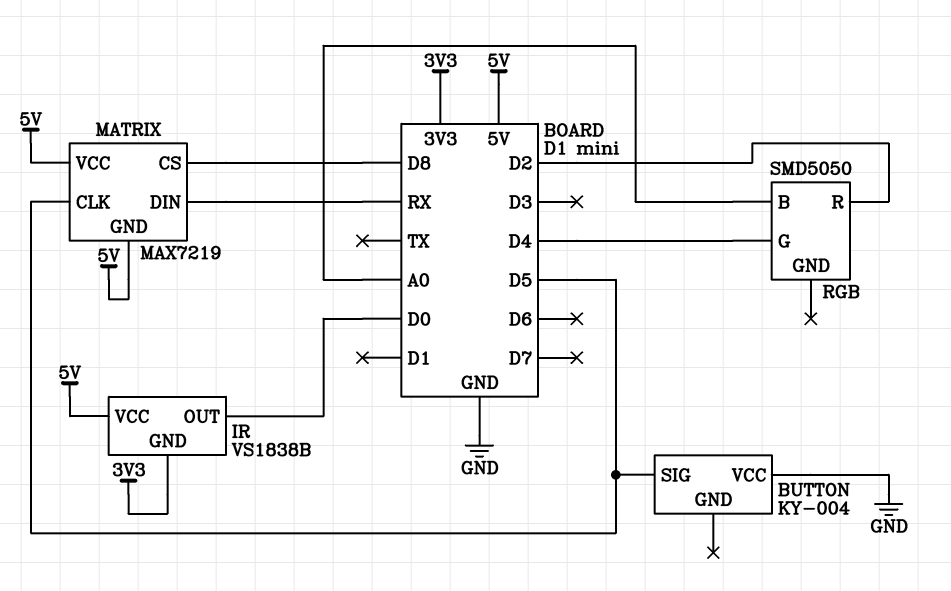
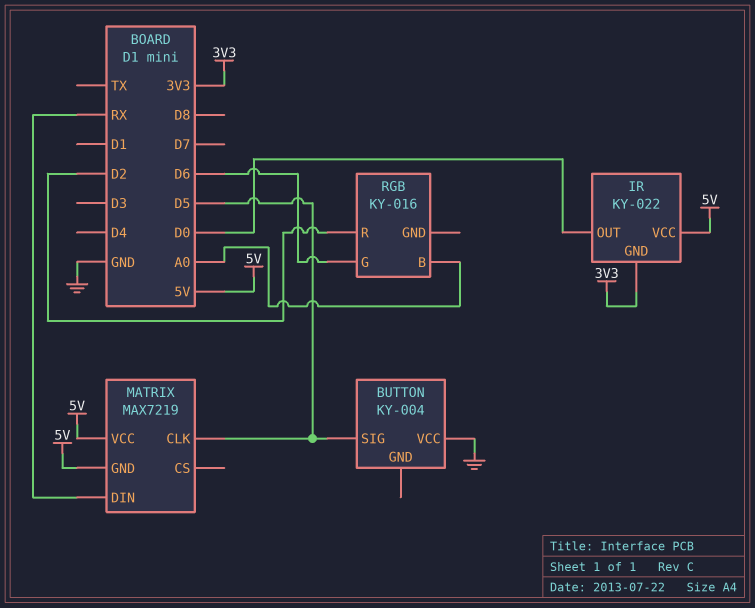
IR: VS1838B -> KY-022
MATRIX pin CS: D8 -> none
RGB: SMD5050 -> KY-016
RGB pin G: D4 -> D6

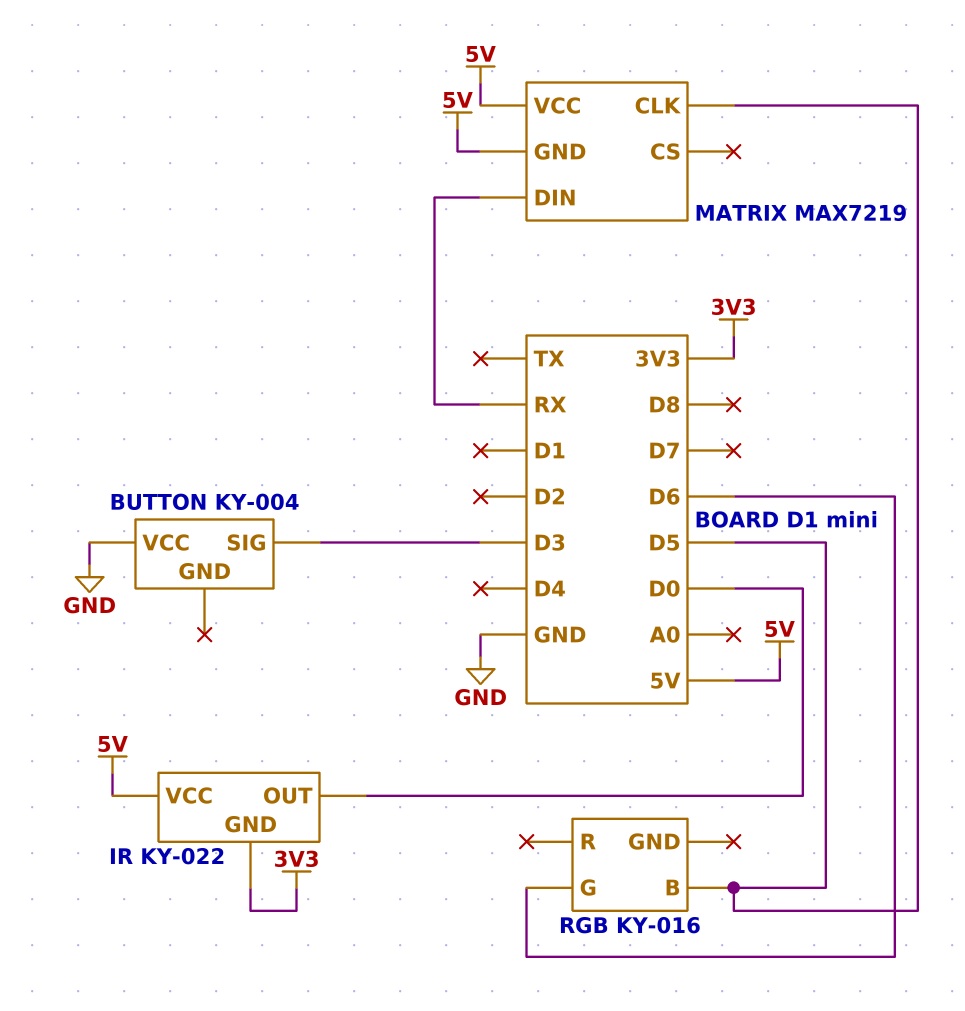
BUTTON pin SIG: D5 -> D3
RGB pin B: A0 -> D5
RGB pin R: D2 -> none

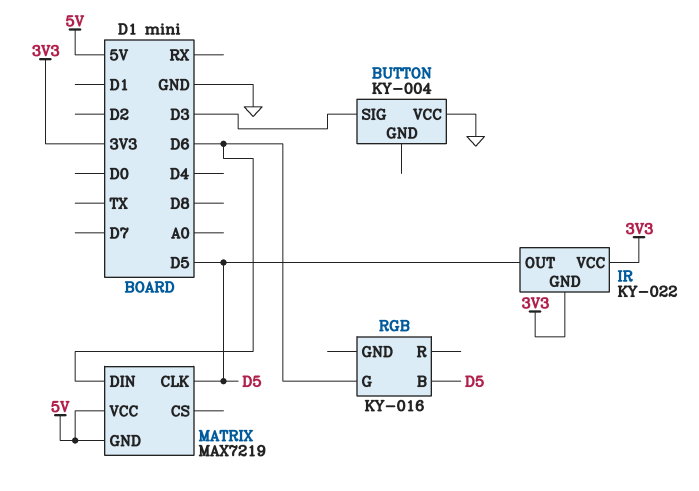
IR pin OUT: D0 -> D5
IR pin VCC: 5V -> 3V3
MATRIX pin DIN: RX -> D6

